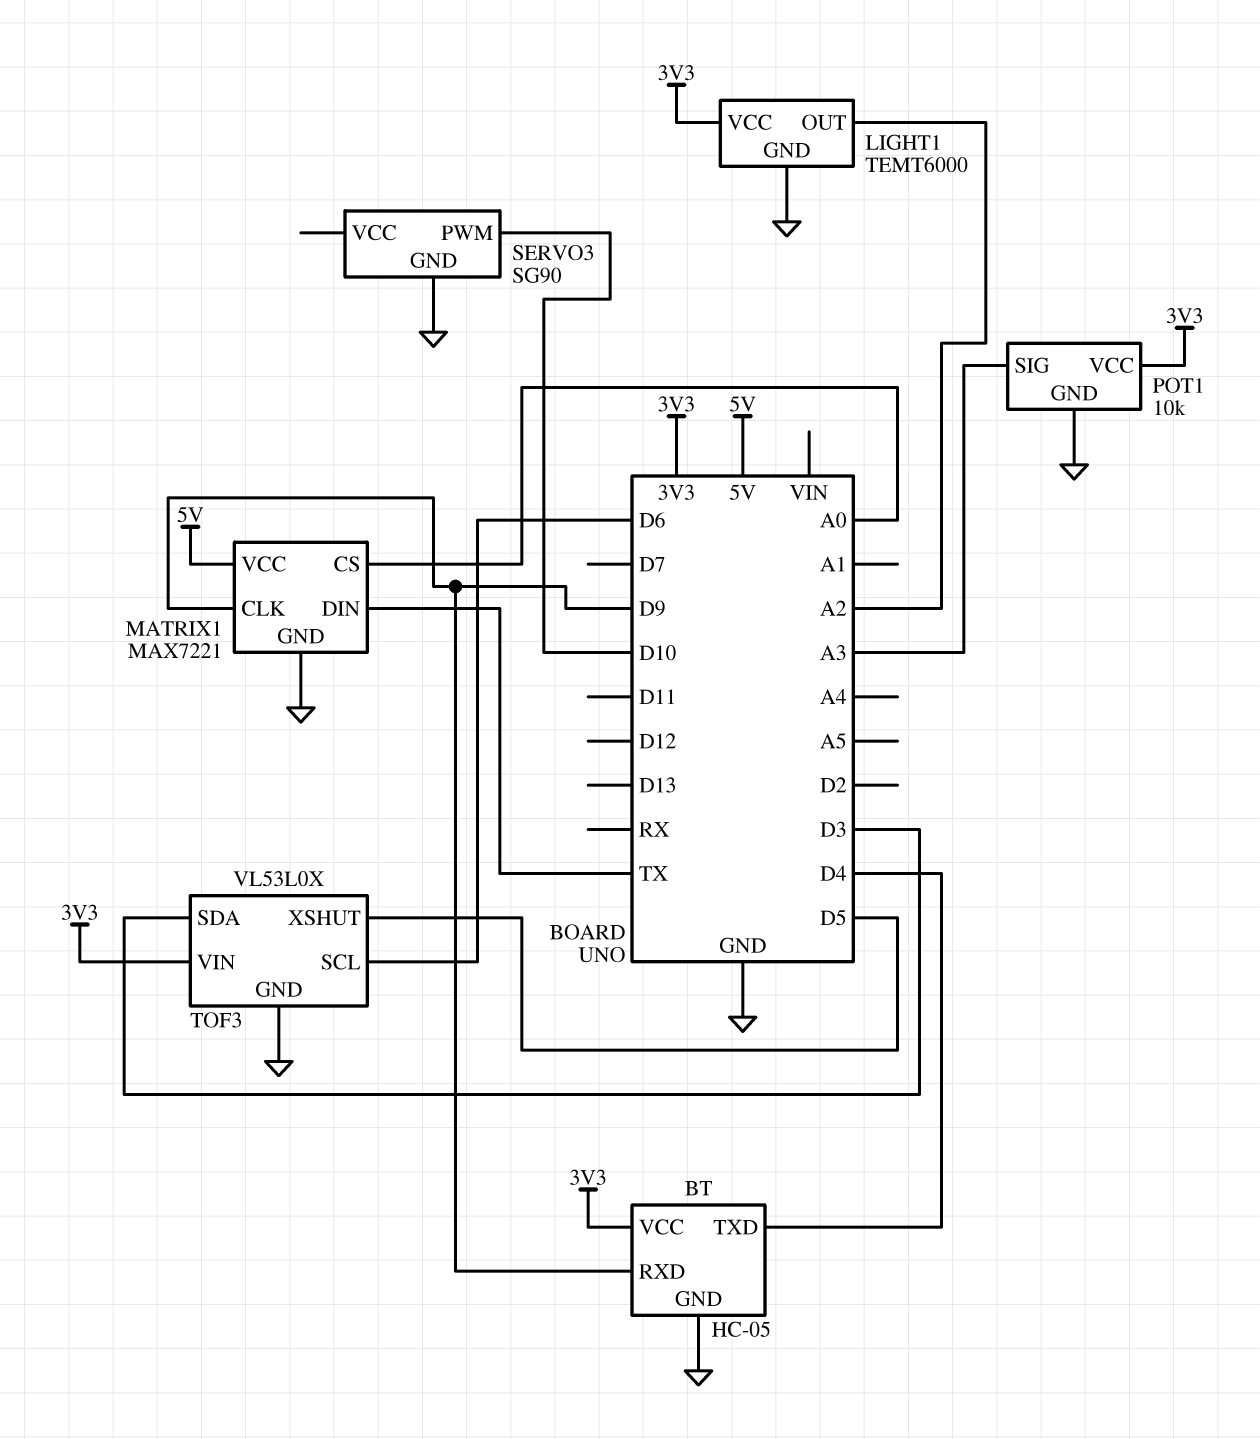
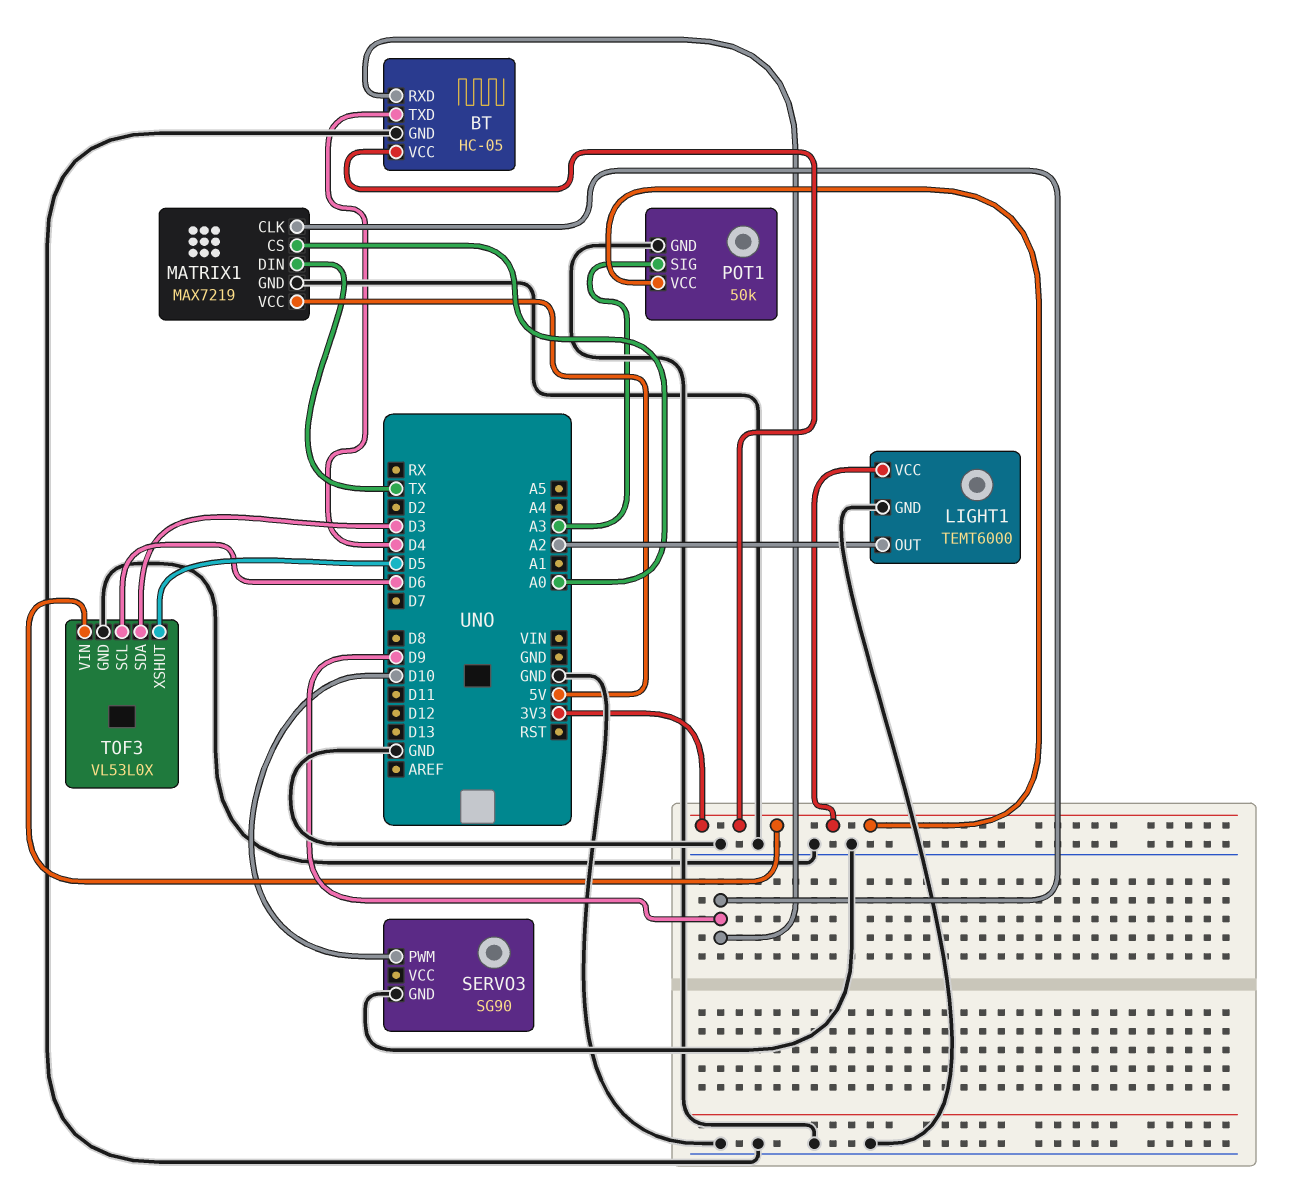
MATRIX1: MAX7221 -> MAX7219
POT1: 10k -> 50k

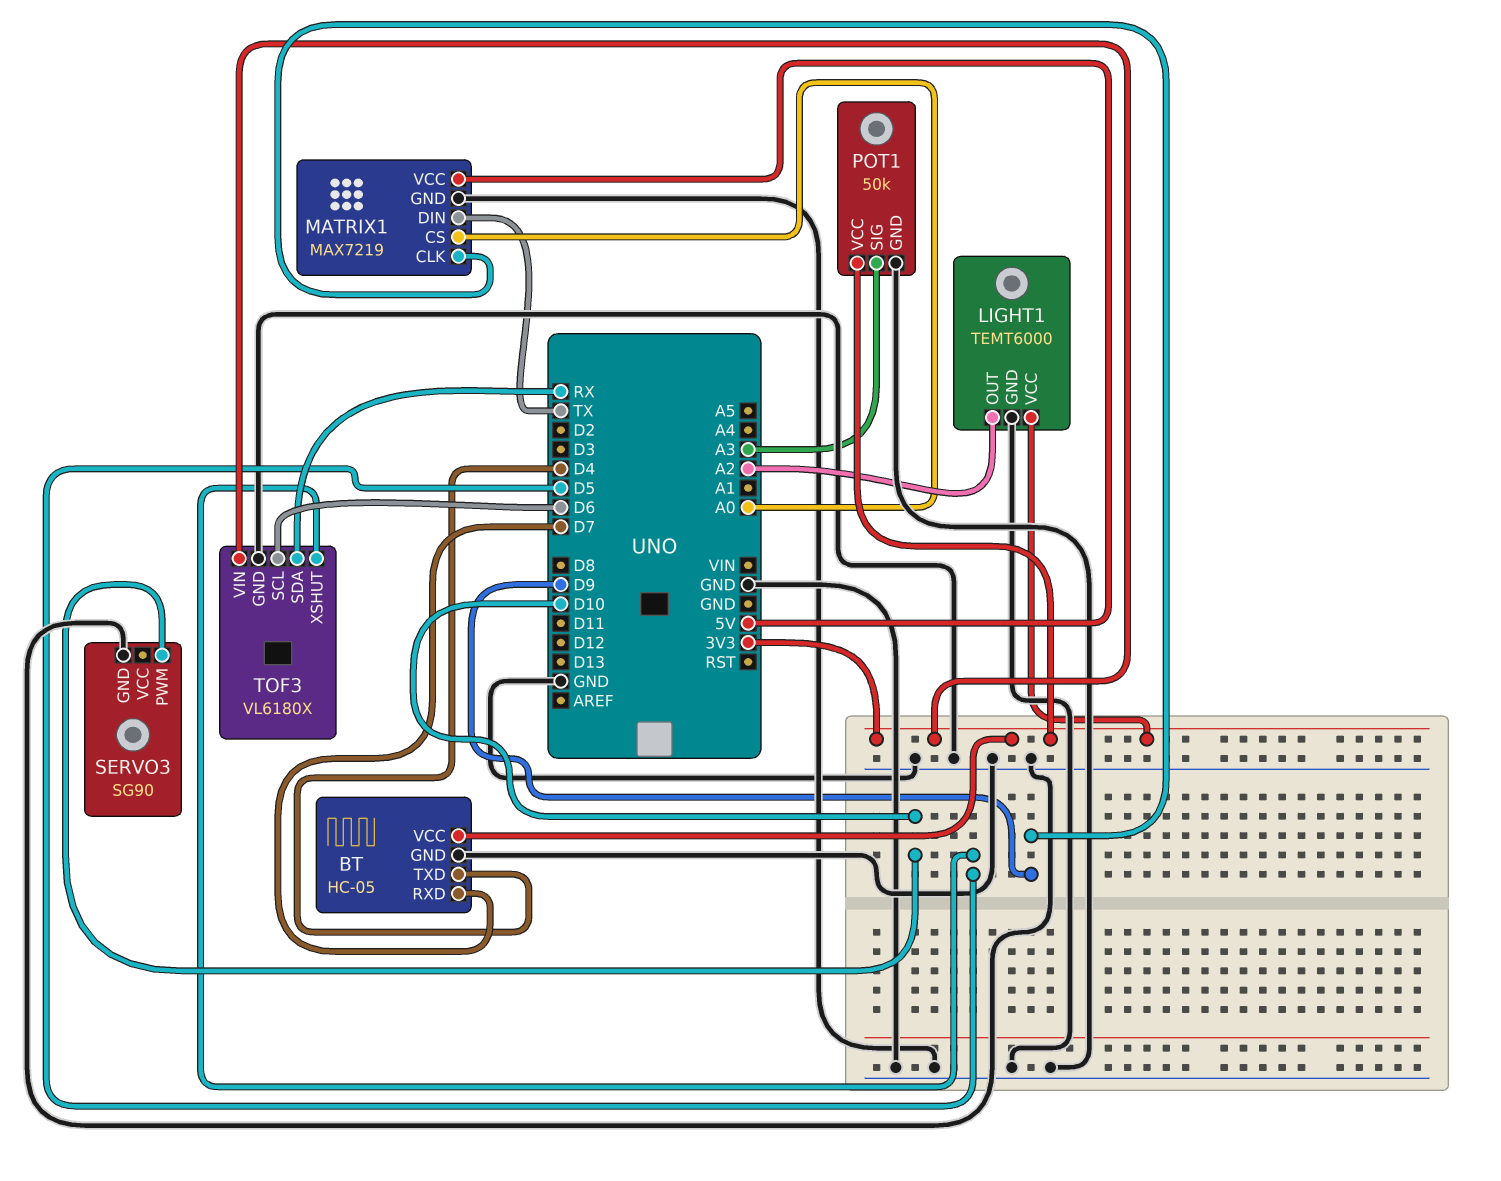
BT pin RXD: D9 -> D7
TOF3: VL53L0X -> VL6180X
TOF3 pin SDA: D3 -> RX

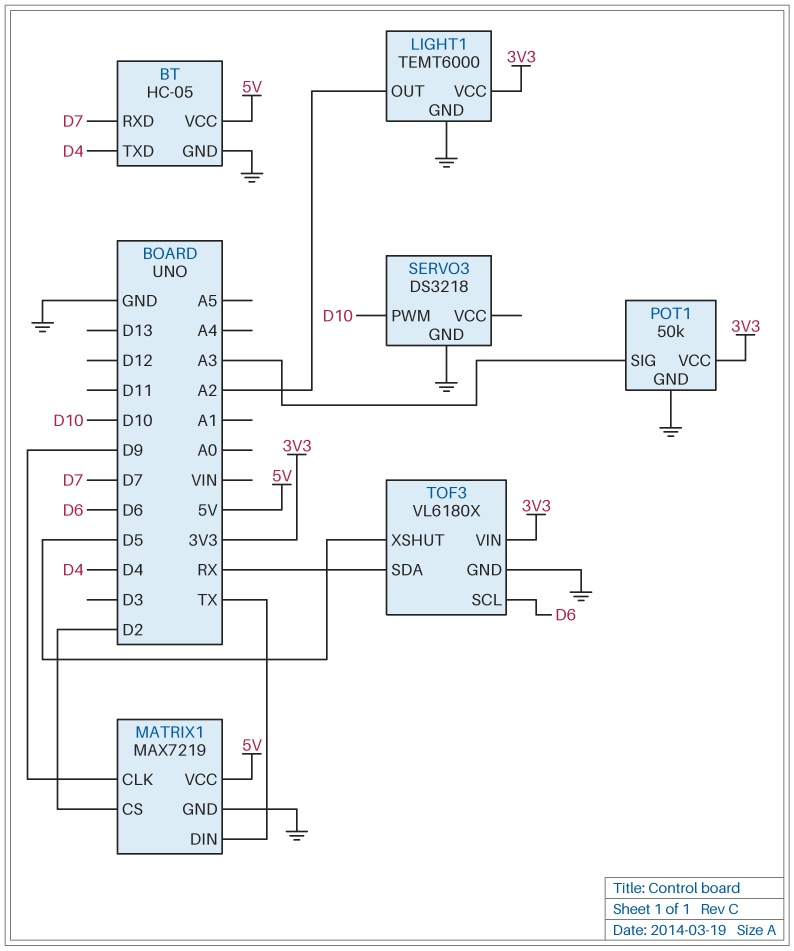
BT pin VCC: 3V3 -> 5V
MATRIX1 pin CS: A0 -> D2
SERVO3: SG90 -> DS3218

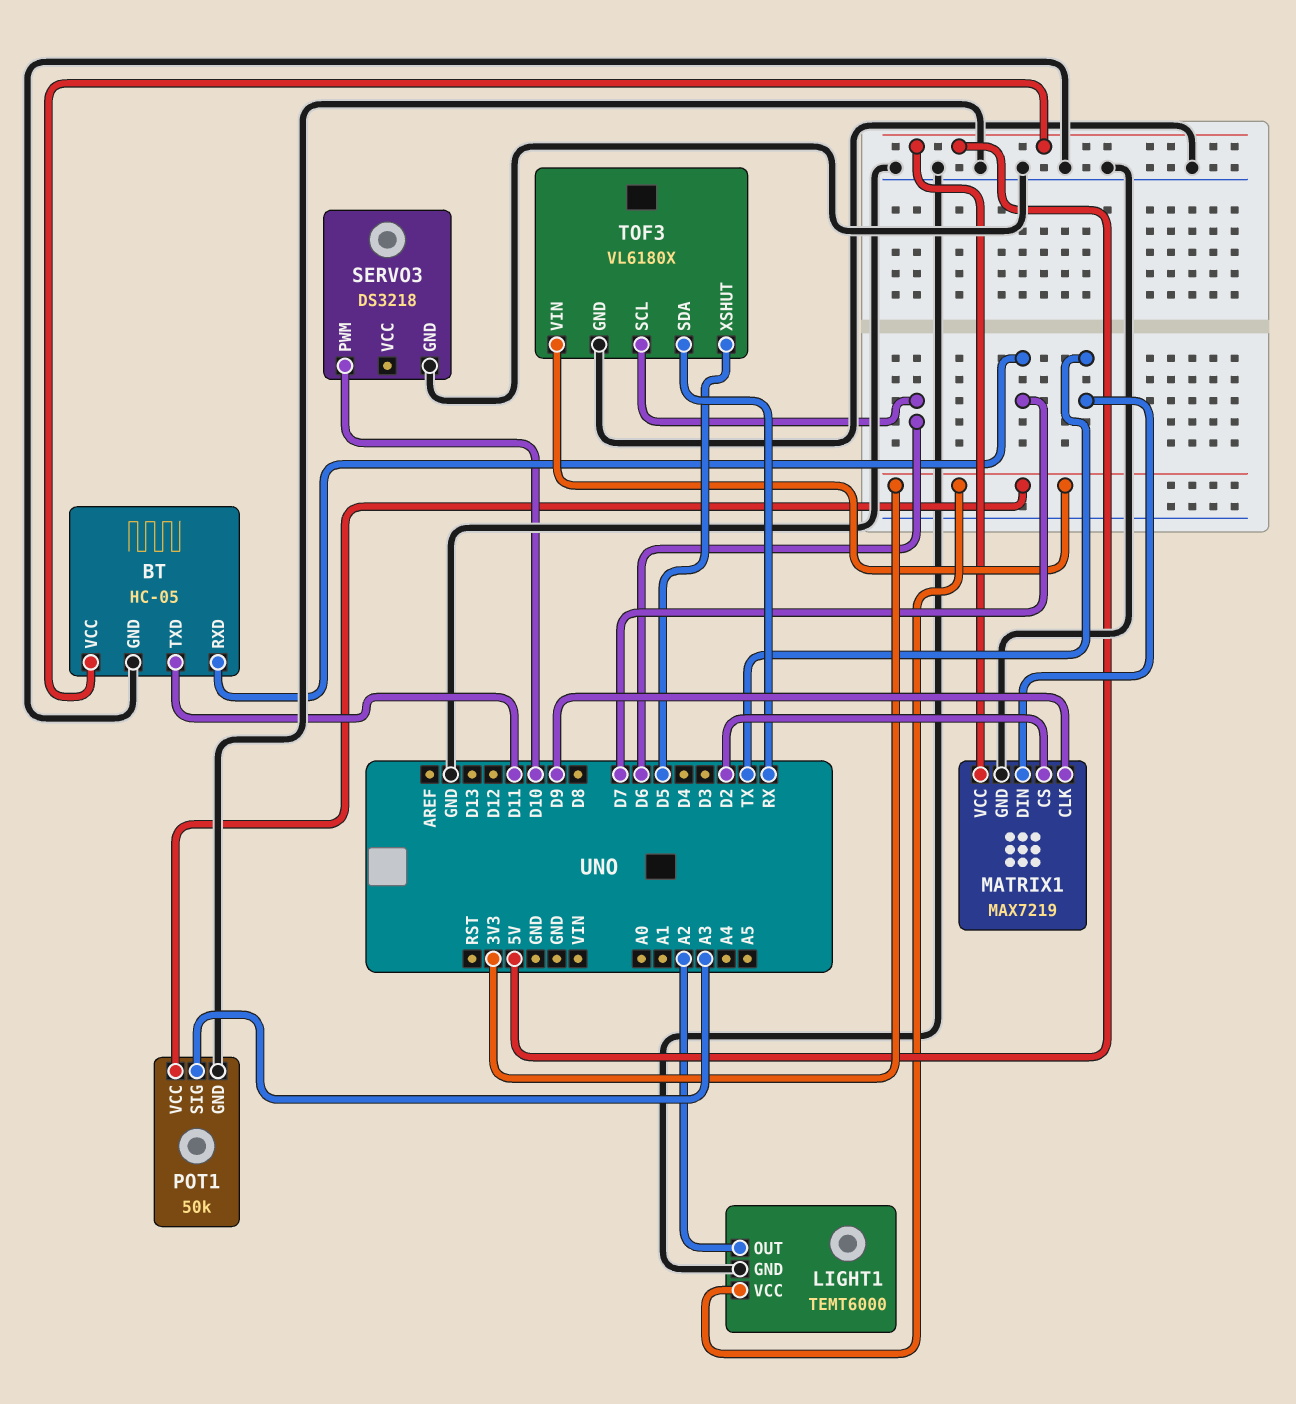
BT pin TXD: D4 -> D11

